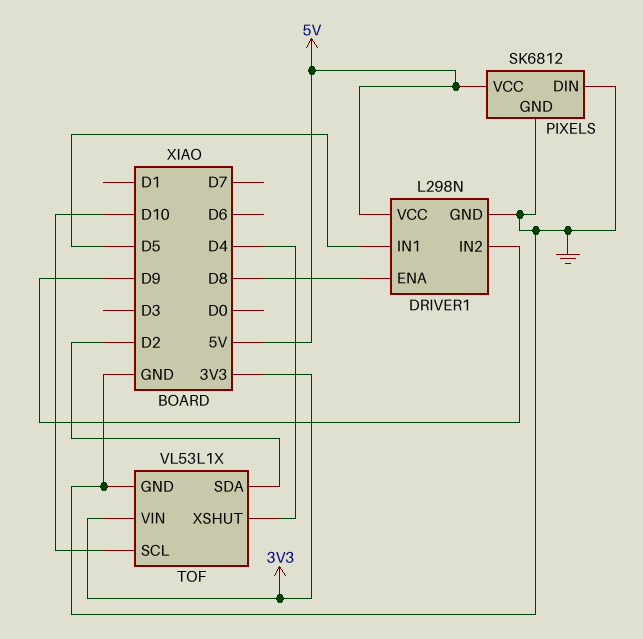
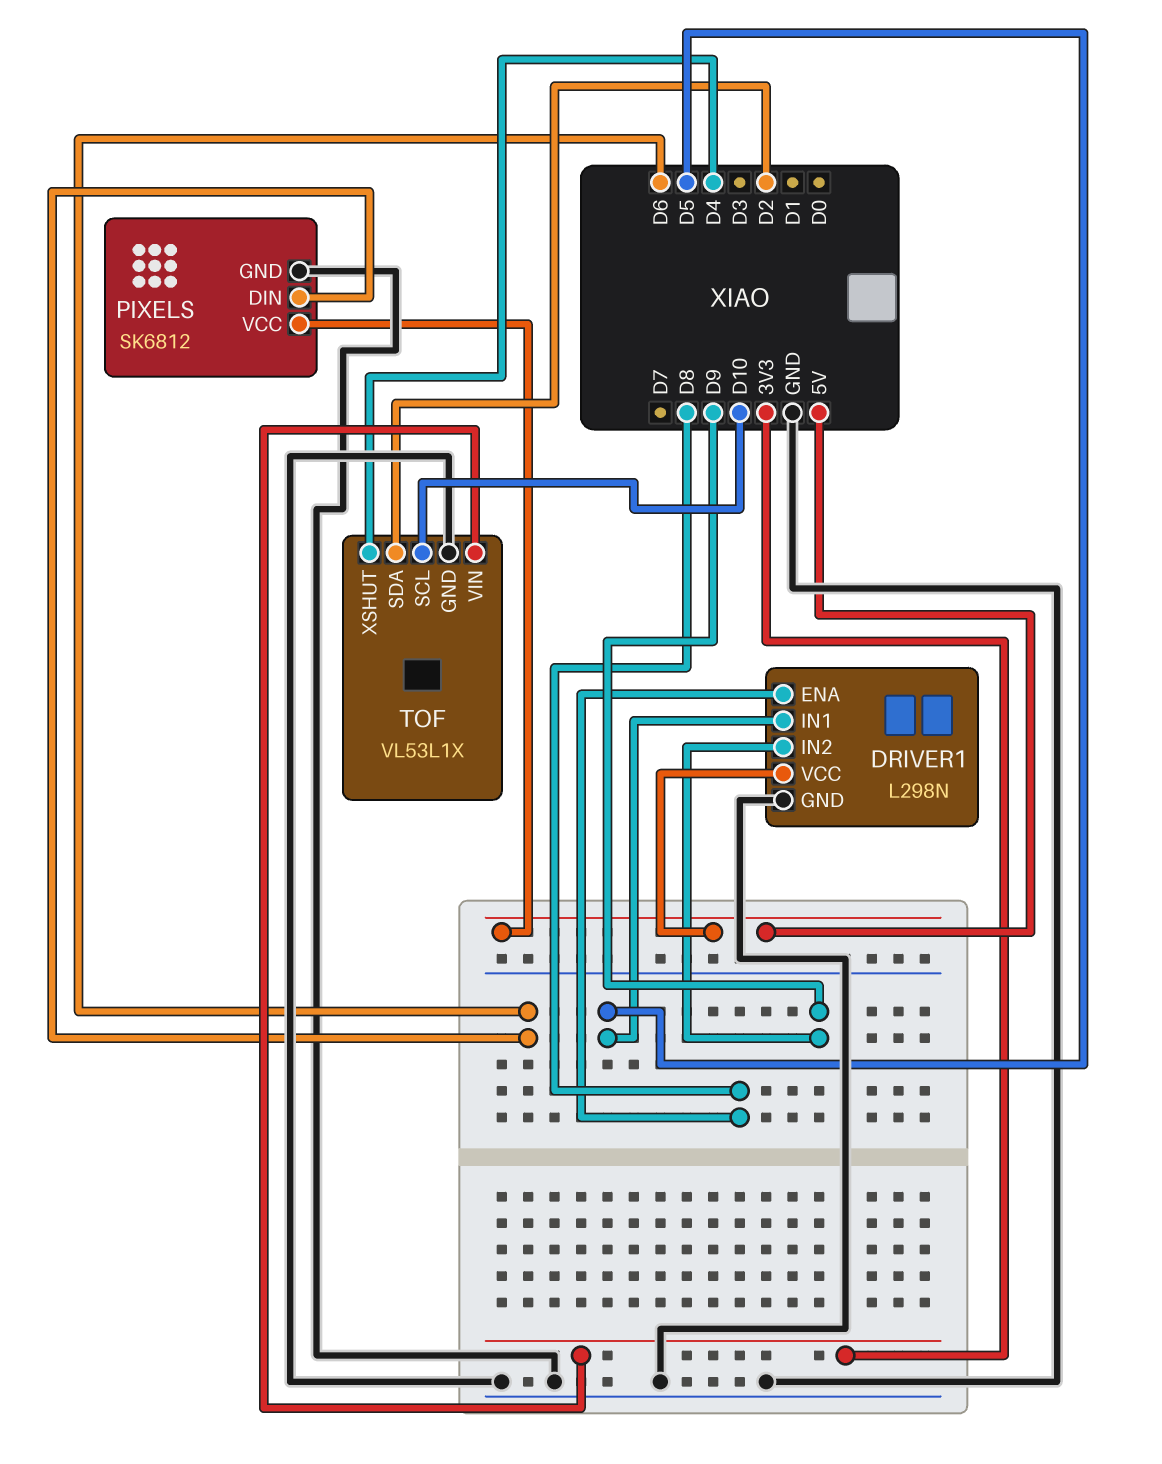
PIXELS pin DIN: GND -> D6

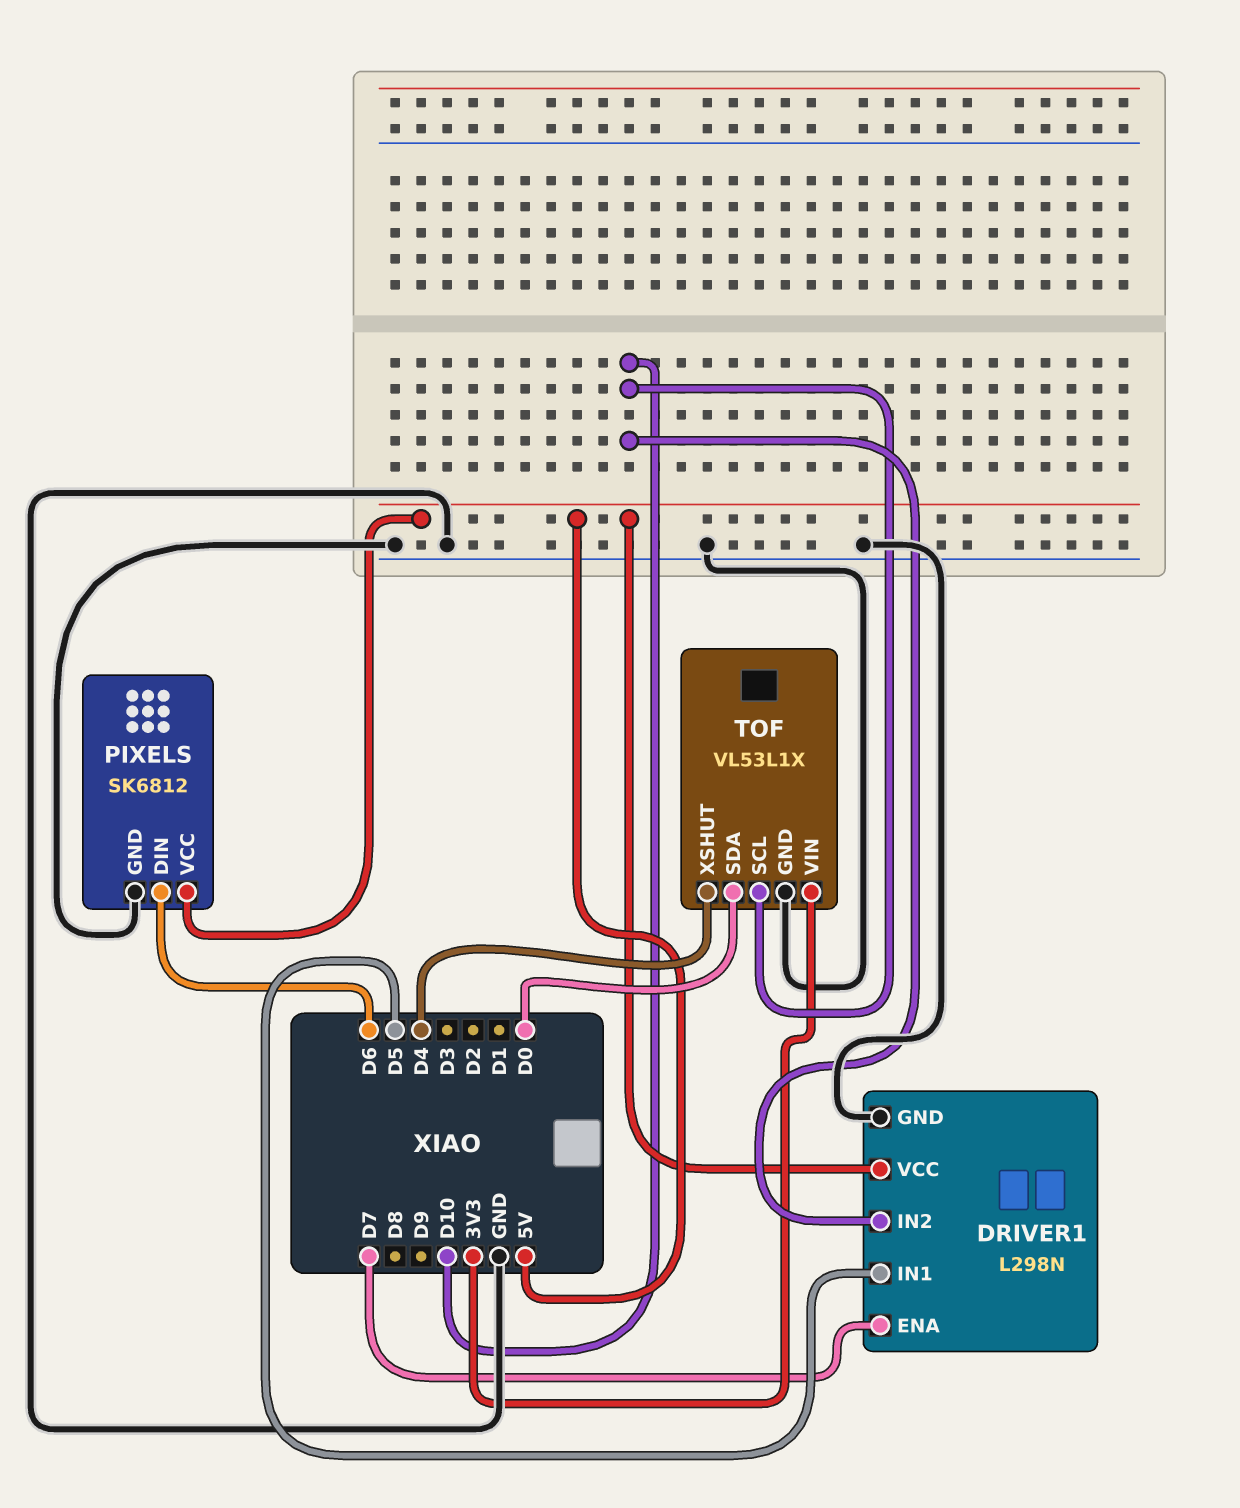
DRIVER1 pin ENA: D8 -> D7
DRIVER1 pin IN2: D9 -> D10
TOF pin SDA: D2 -> D0

